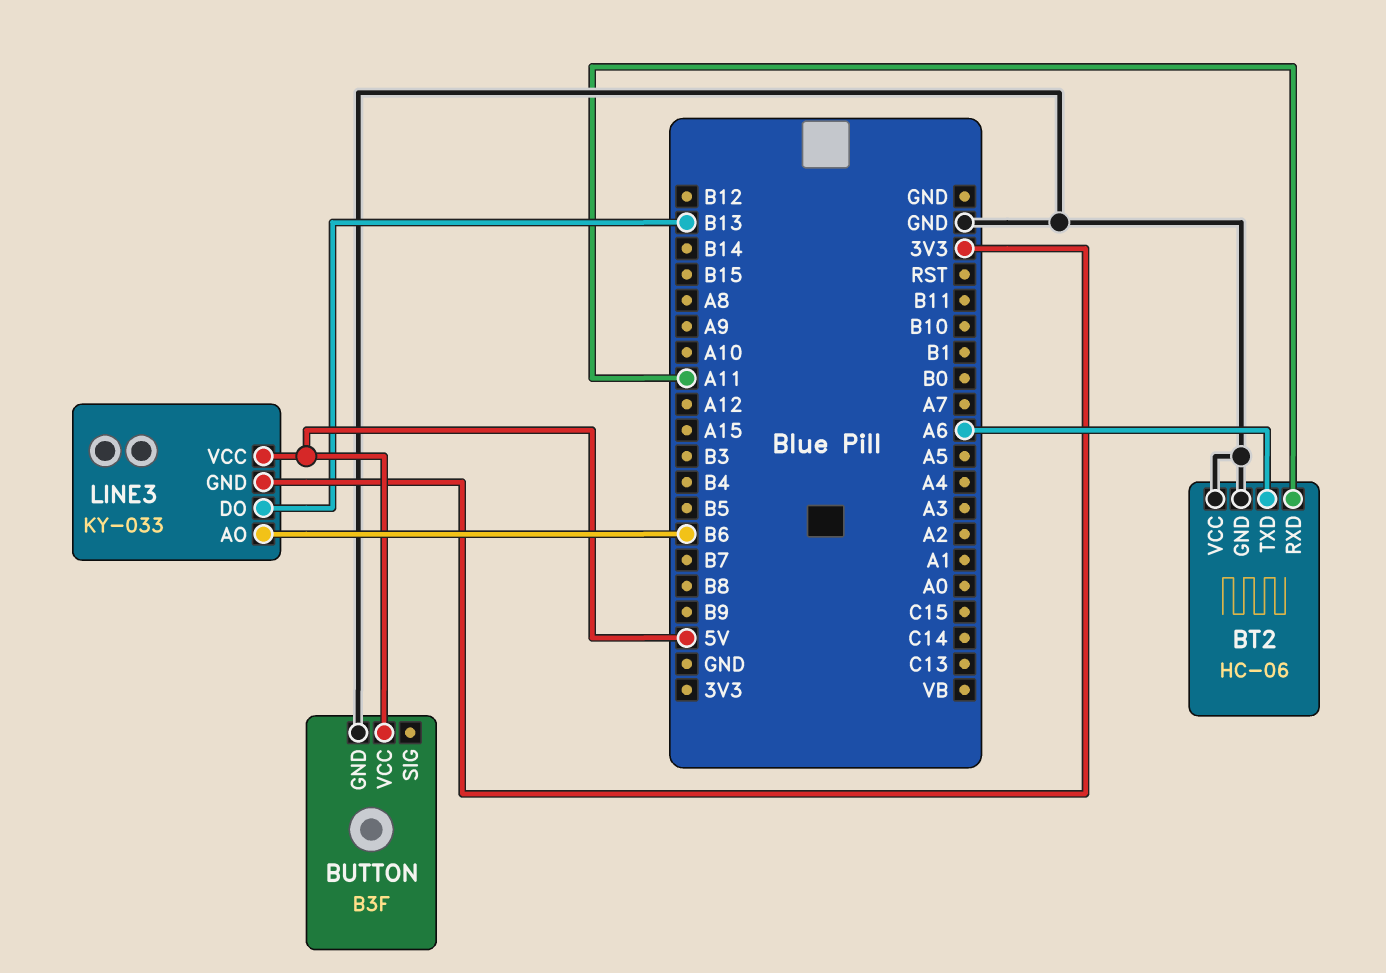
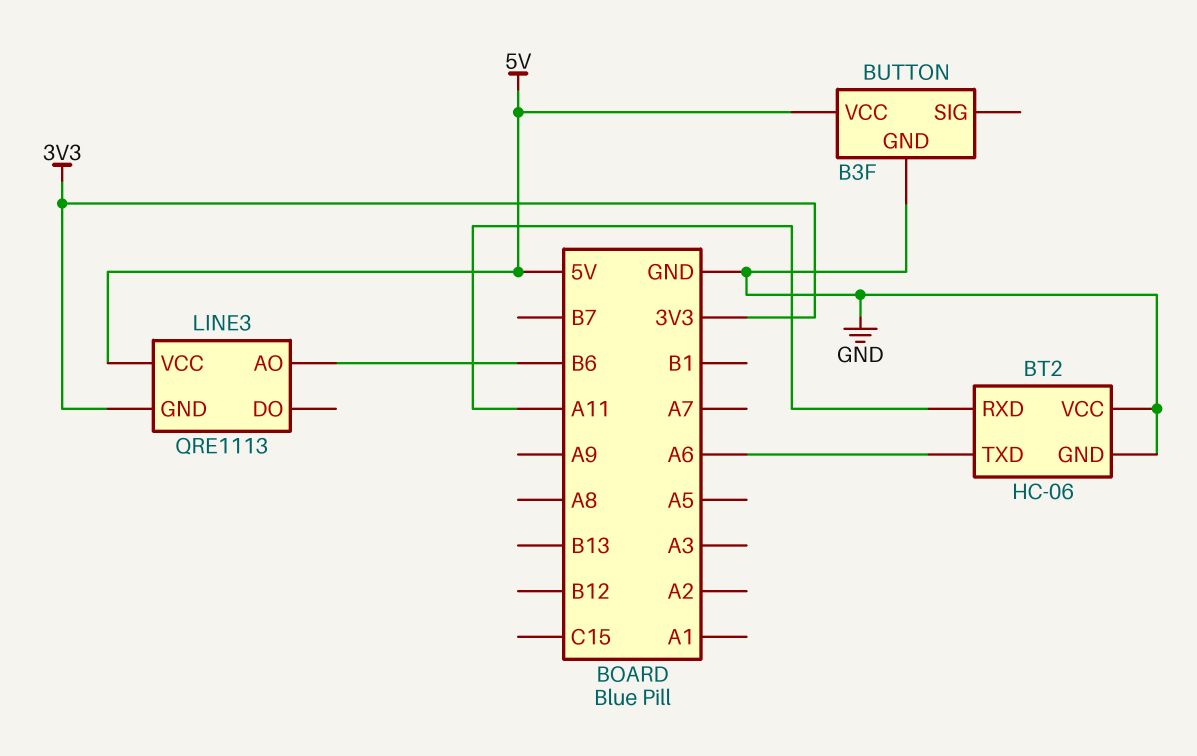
LINE3: KY-033 -> QRE1113
LINE3 pin DO: B13 -> none

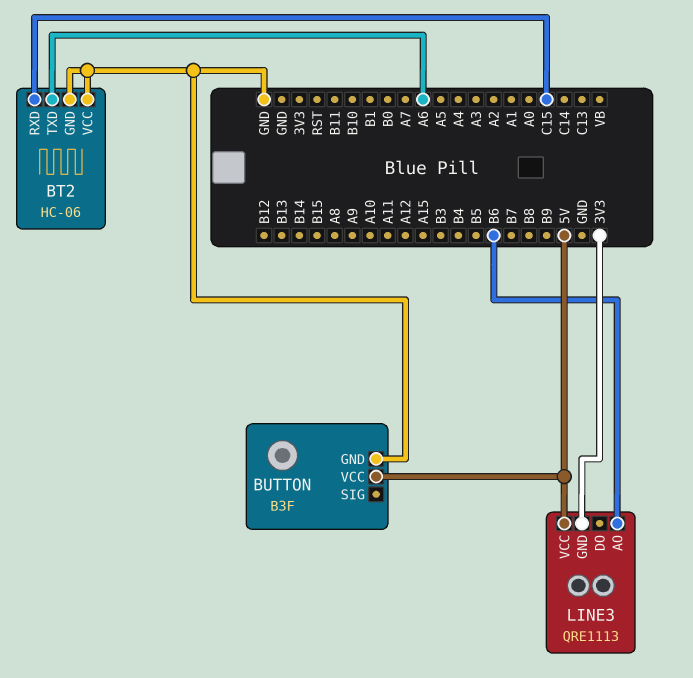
BT2 pin RXD: A11 -> C15

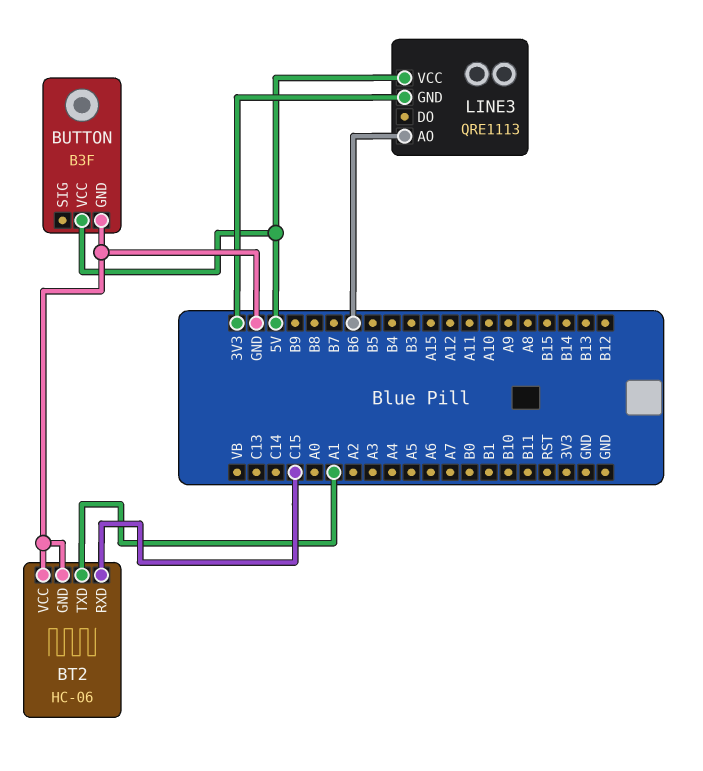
BT2 pin TXD: A6 -> A1

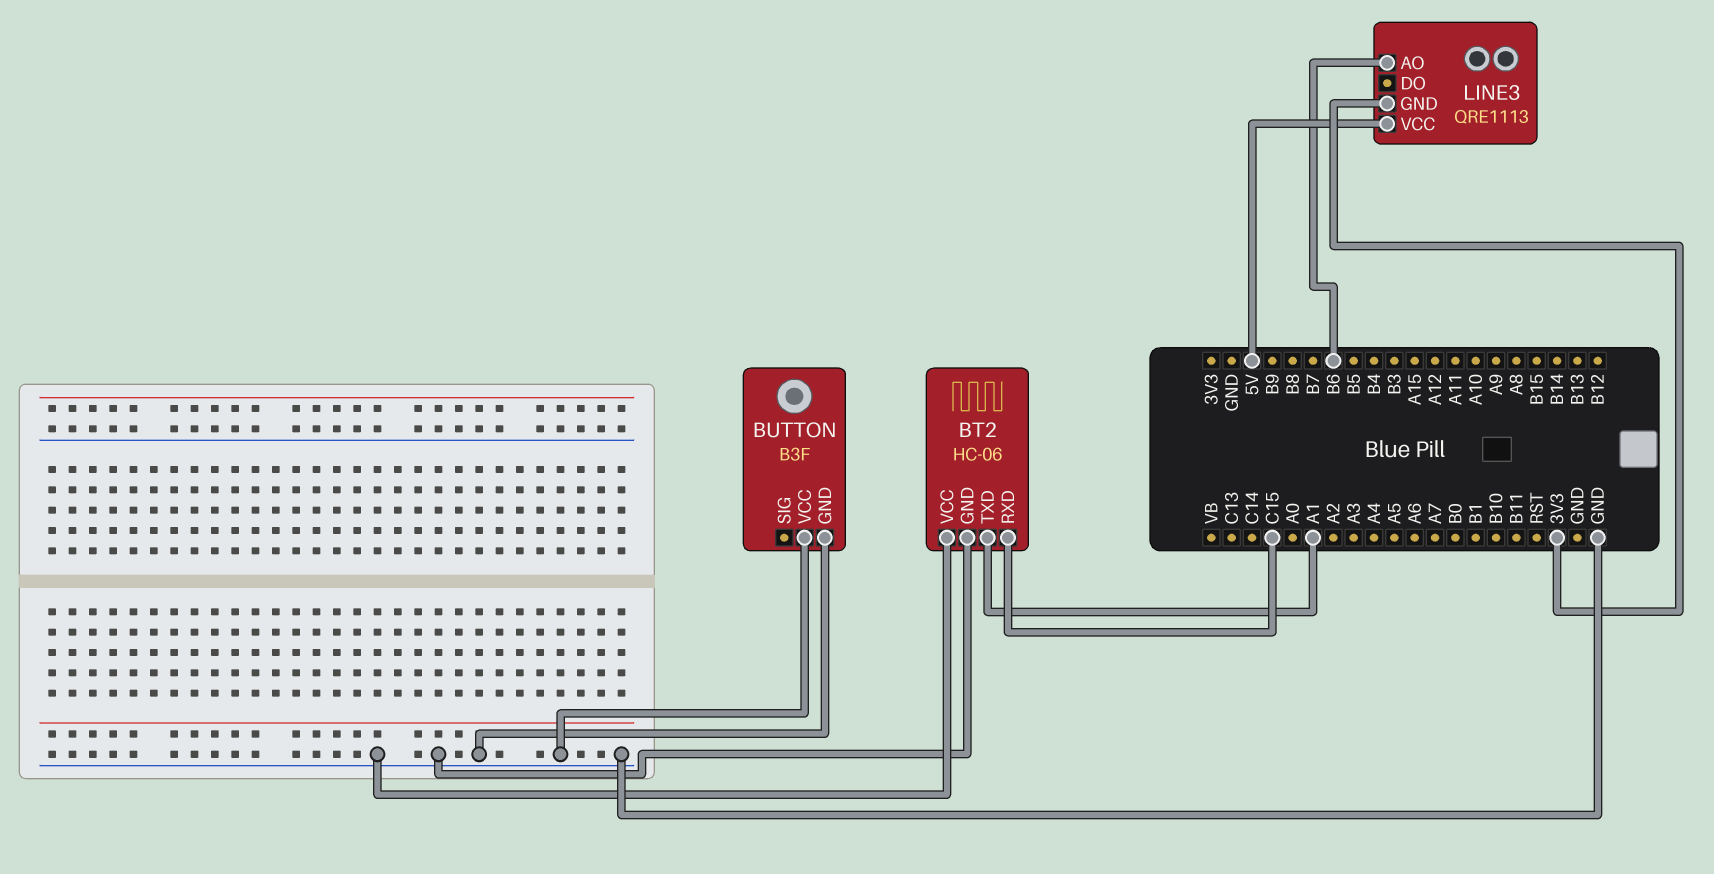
BUTTON pin VCC: 5V -> GND

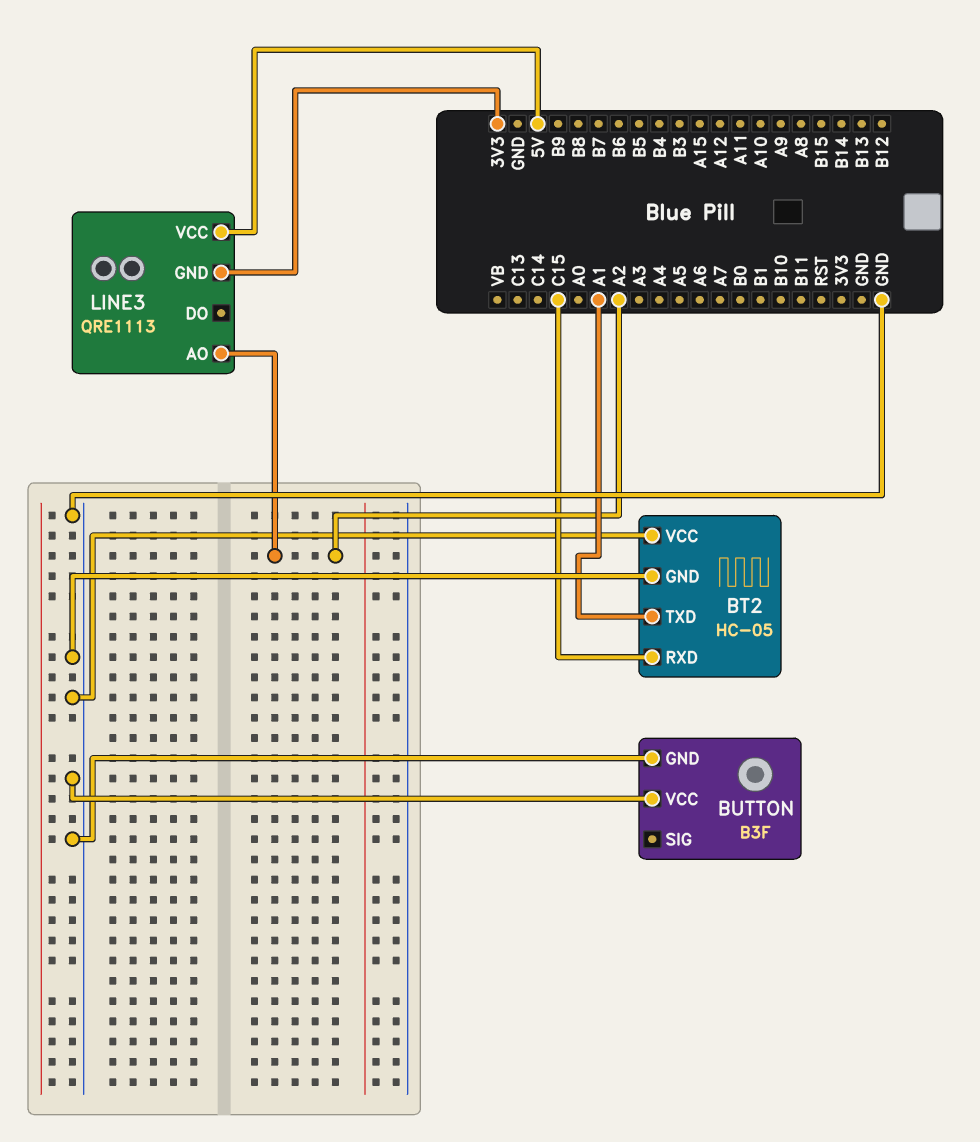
BT2: HC-06 -> HC-05
LINE3 pin AO: B6 -> A2

